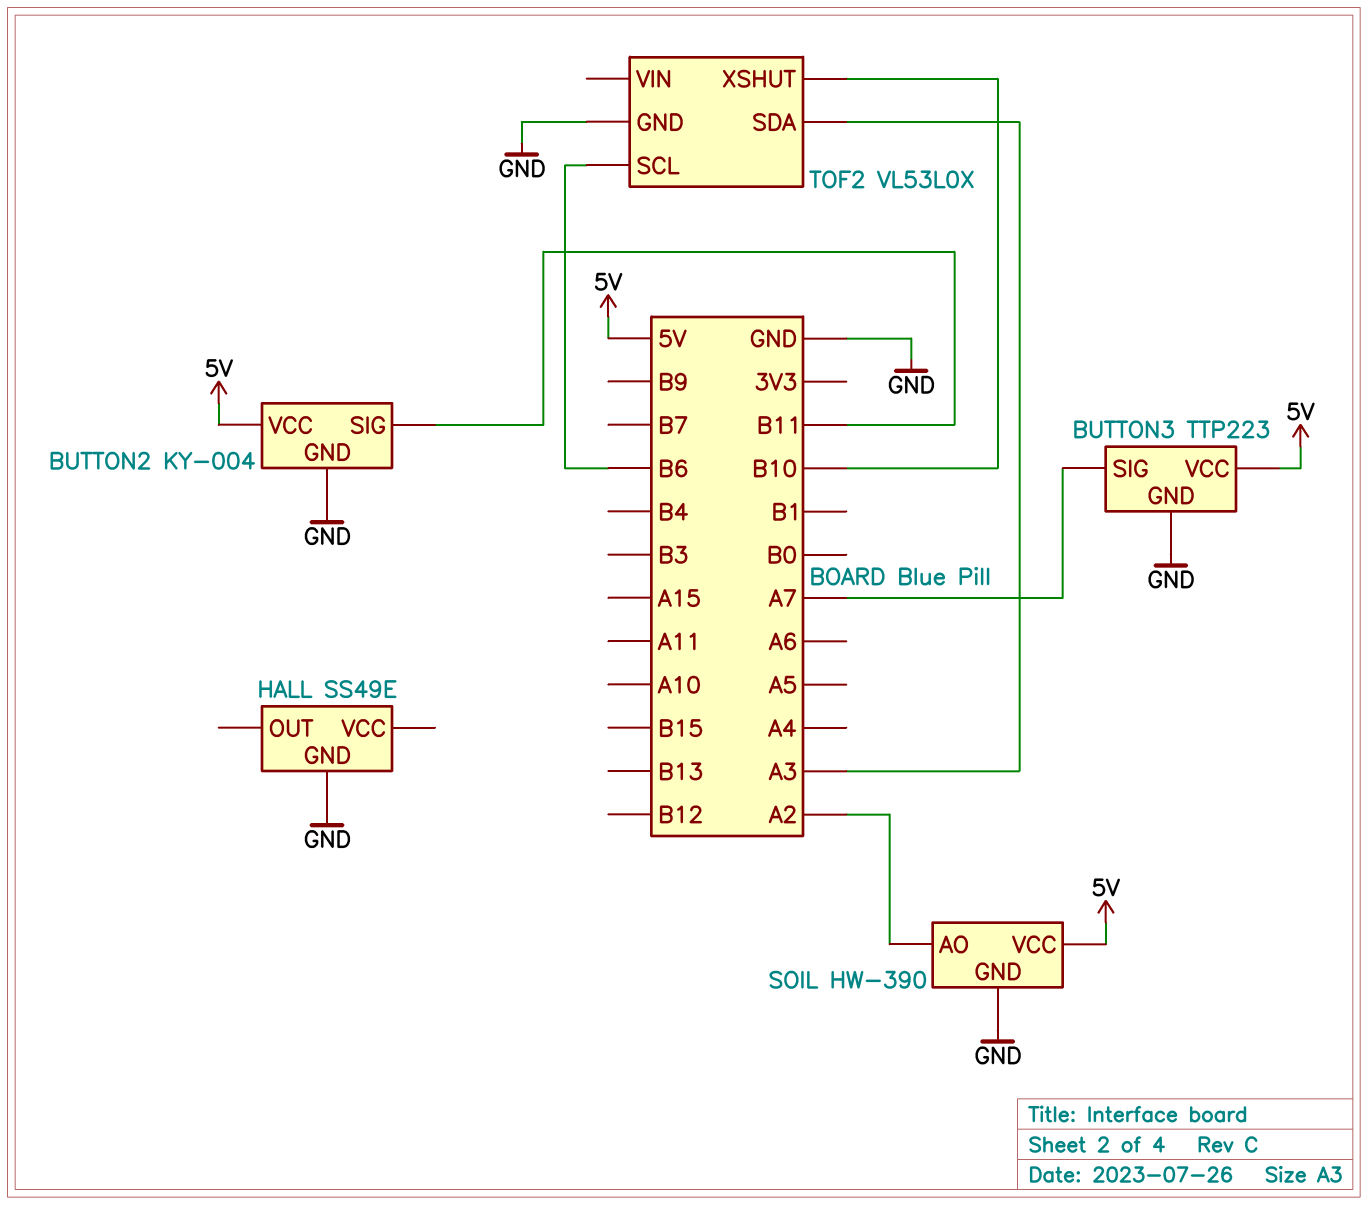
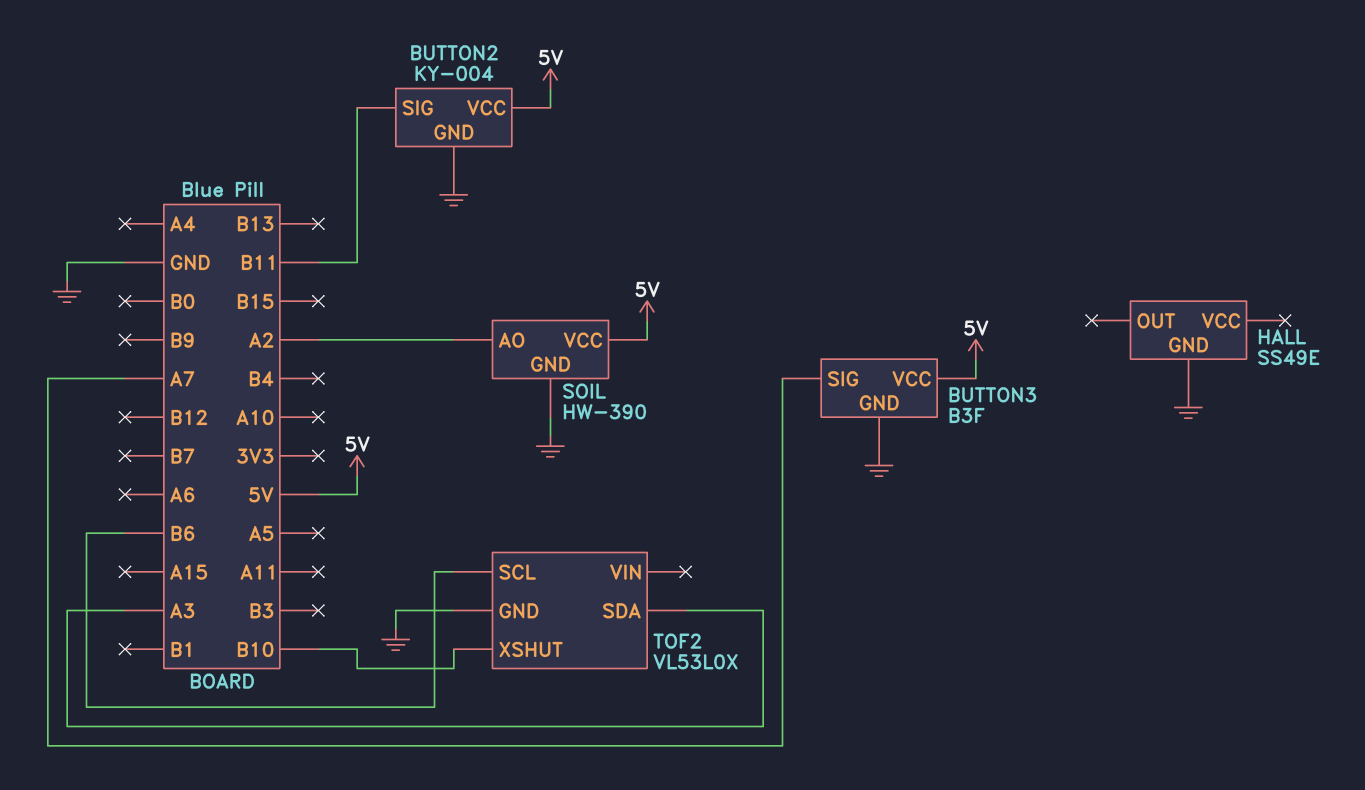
BUTTON3: TTP223 -> B3F

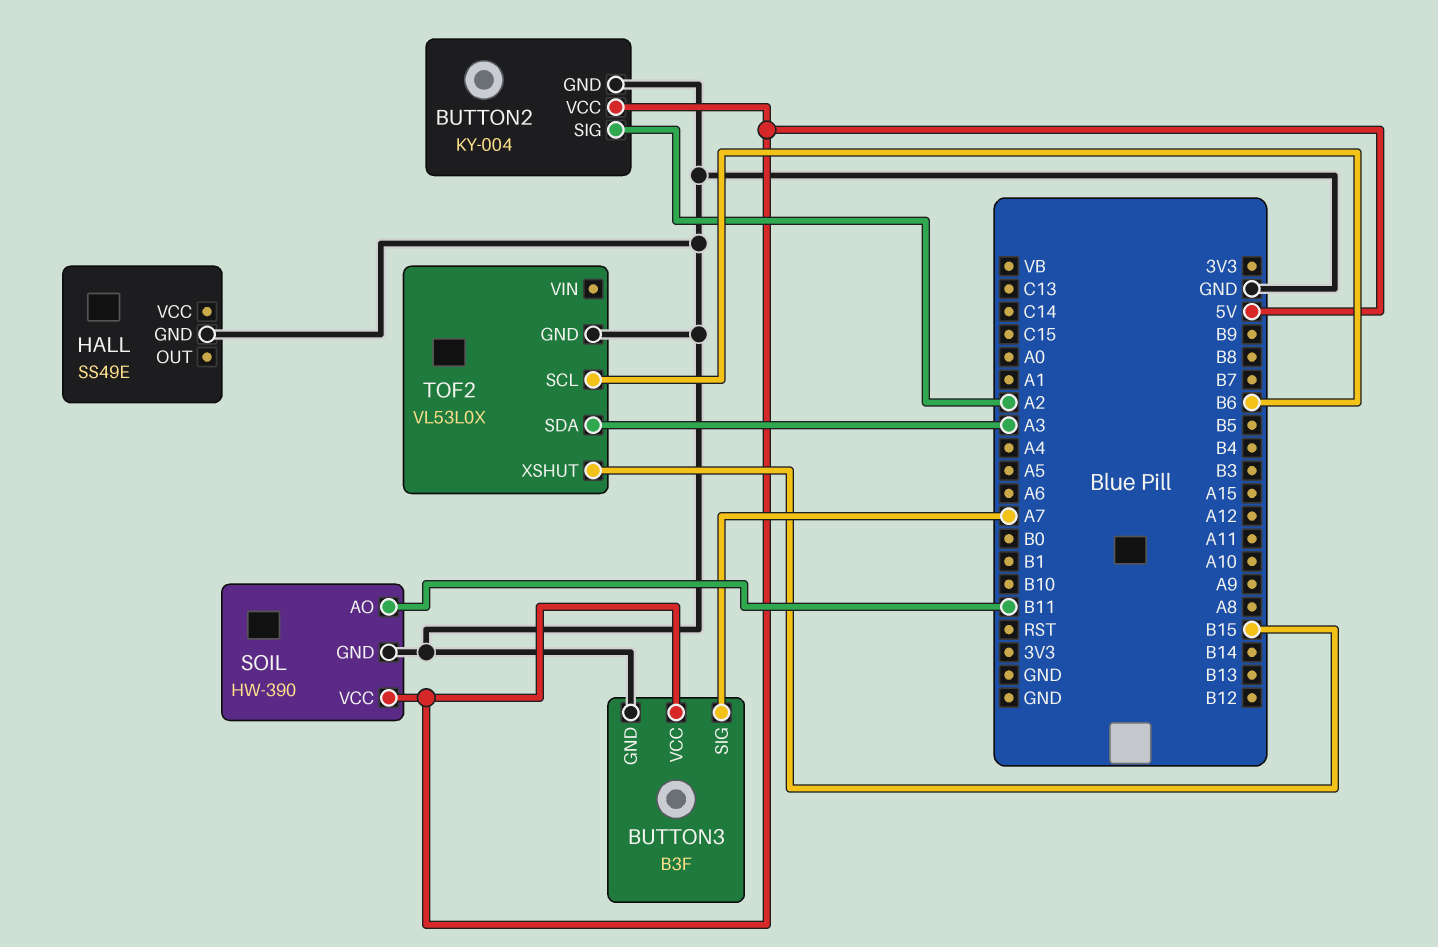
BUTTON2 pin SIG: B11 -> A2
SOIL pin AO: A2 -> B11
TOF2 pin XSHUT: B10 -> B15

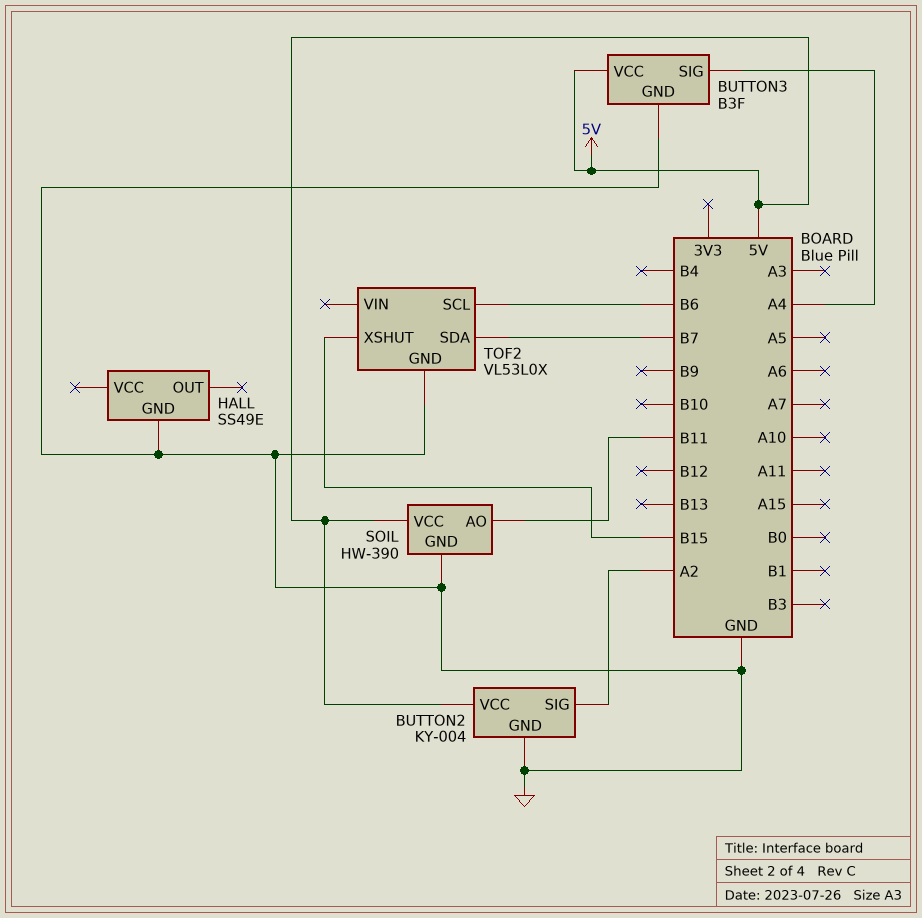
BUTTON3 pin SIG: A7 -> A4
TOF2 pin SDA: A3 -> B7

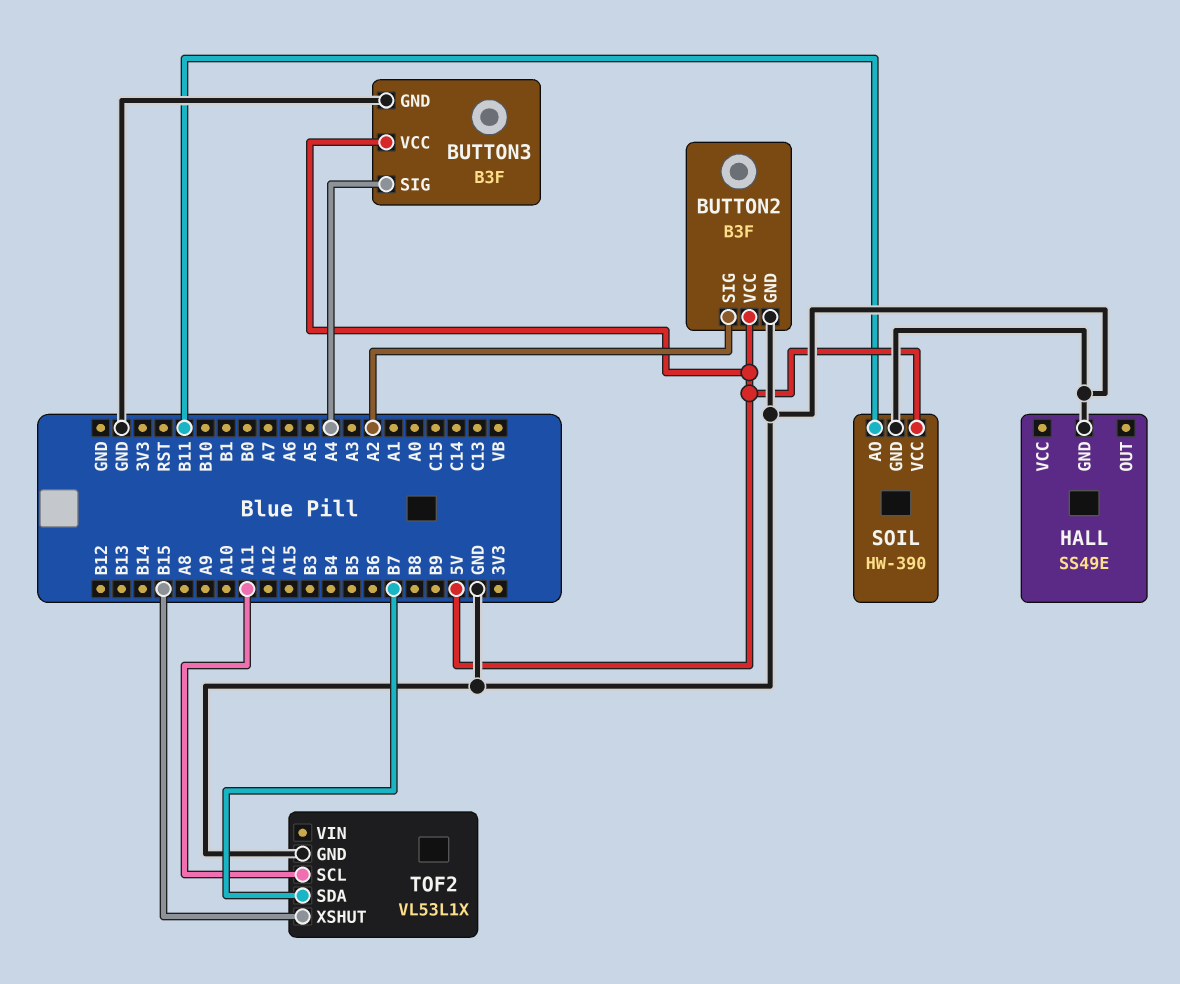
BUTTON2: KY-004 -> B3F
TOF2: VL53L0X -> VL53L1X
TOF2 pin SCL: B6 -> A11

